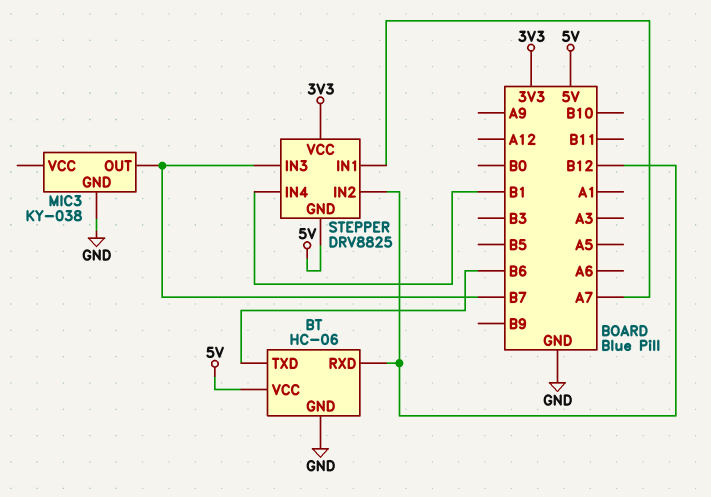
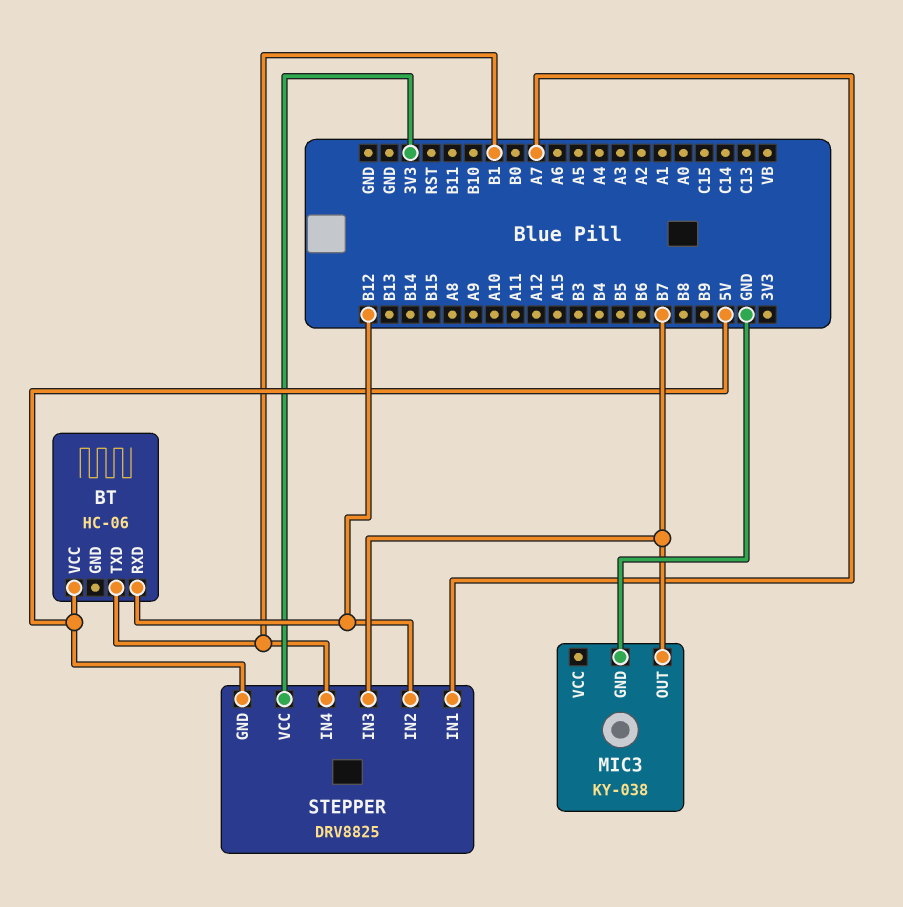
BT pin GND: GND -> none
BT pin TXD: B6 -> B1

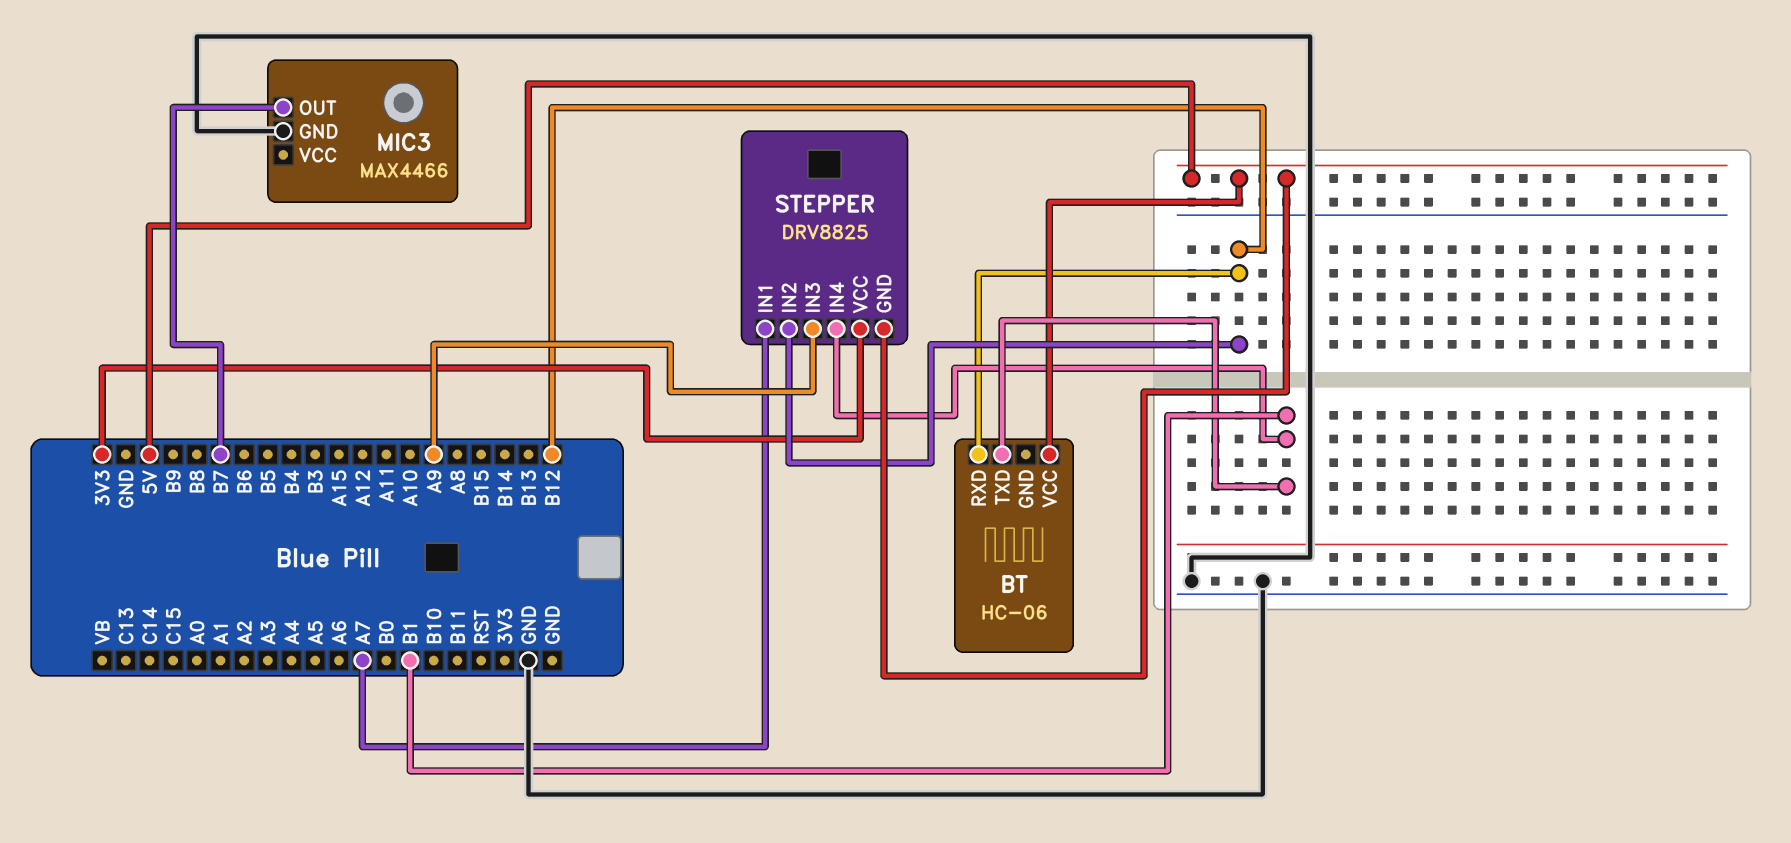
MIC3: KY-038 -> MAX4466
STEPPER pin IN3: B7 -> A9

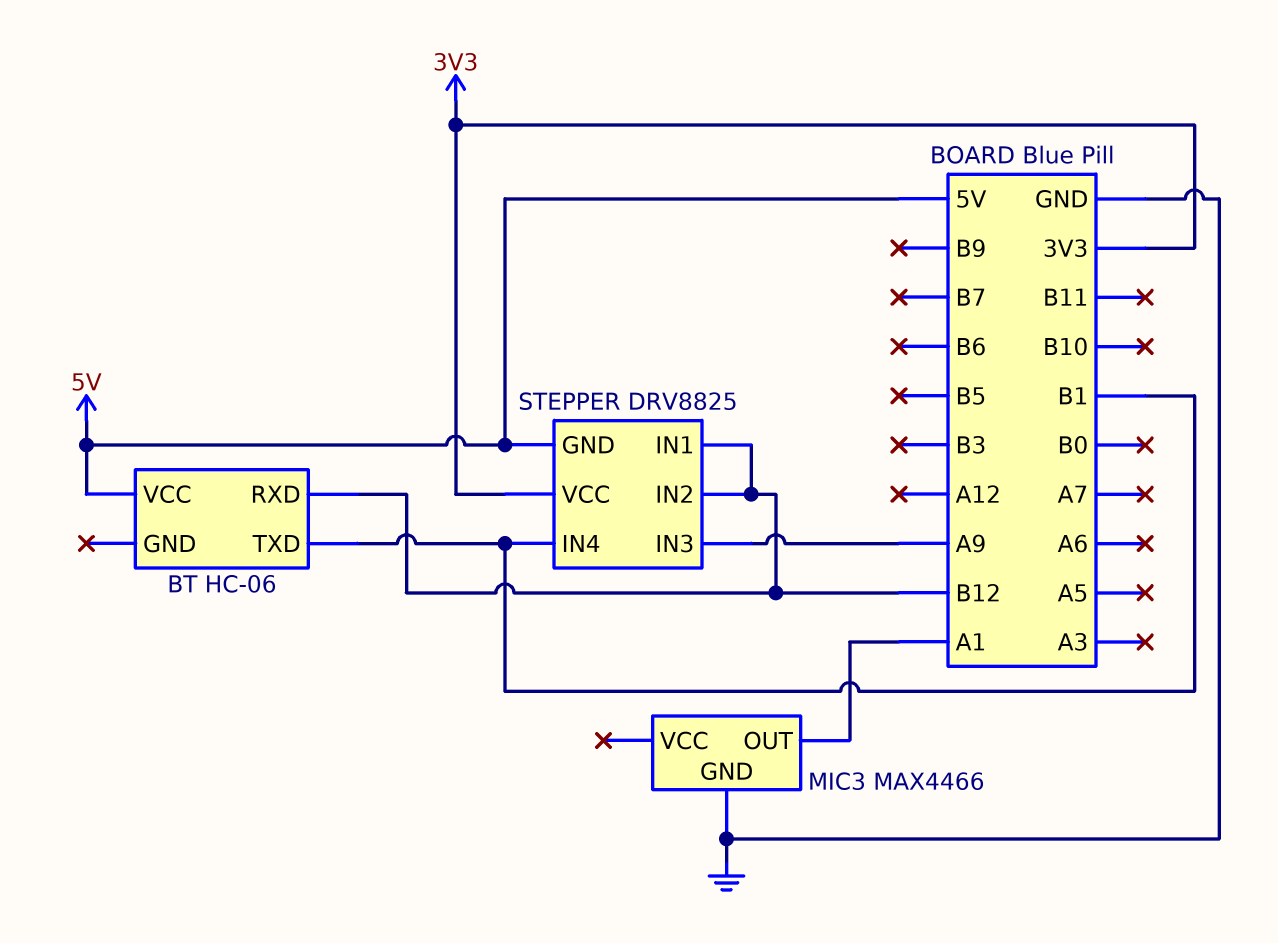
MIC3 pin OUT: B7 -> A1
STEPPER pin IN1: A7 -> B12

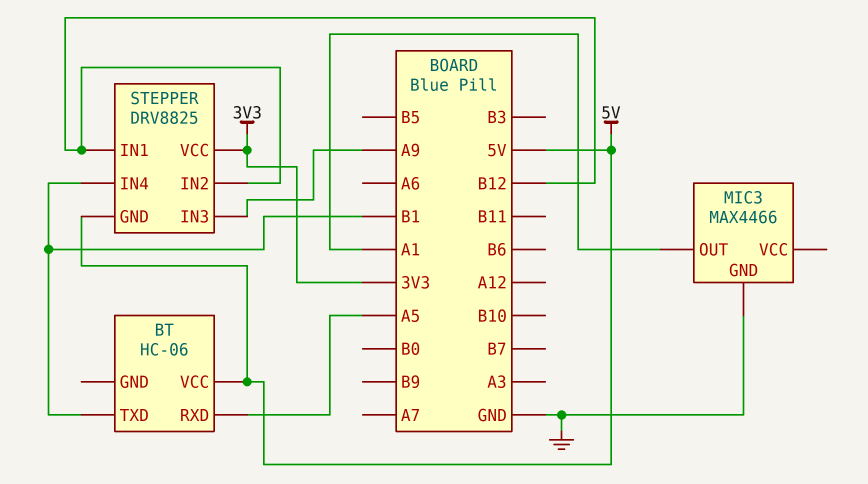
BT pin RXD: B12 -> A5

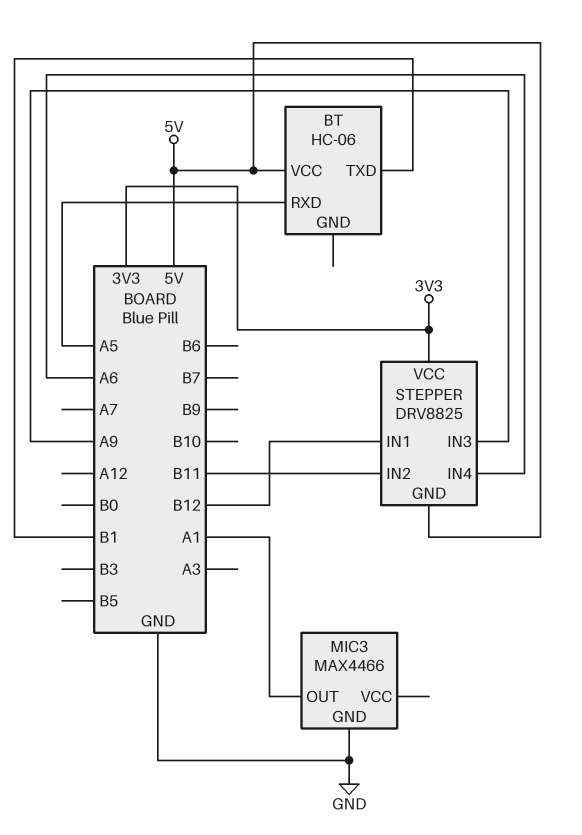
STEPPER pin IN2: B12 -> B11
STEPPER pin IN4: B1 -> A6

